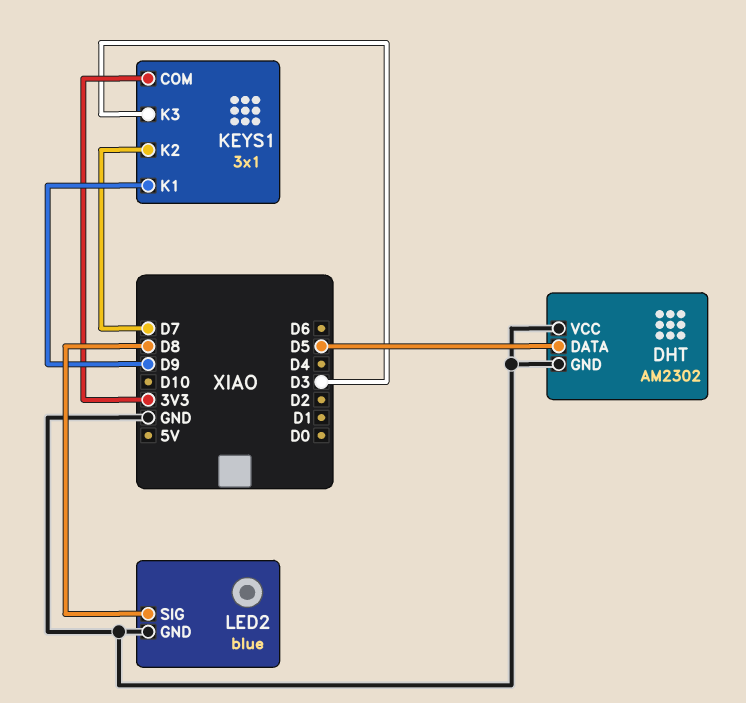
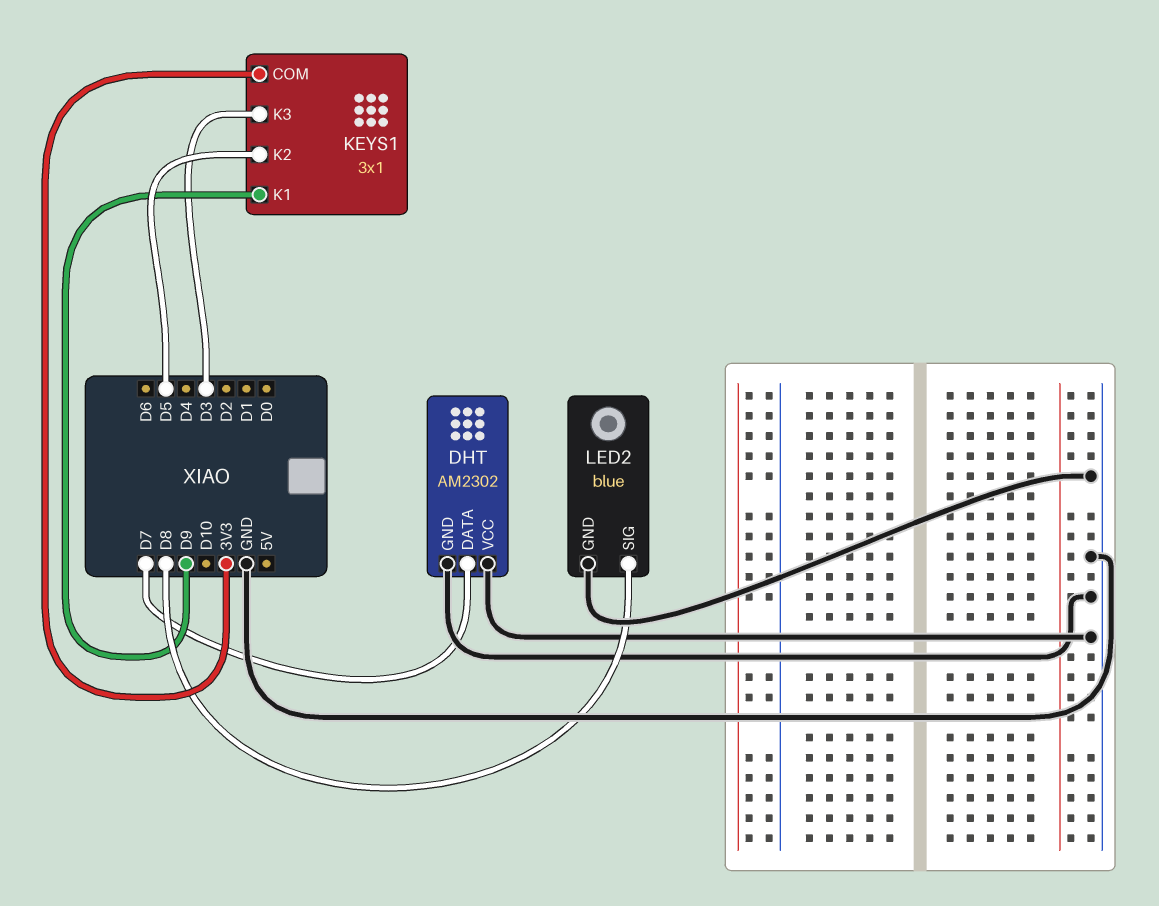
DHT pin DATA: D5 -> D7
KEYS1 pin K2: D7 -> D5

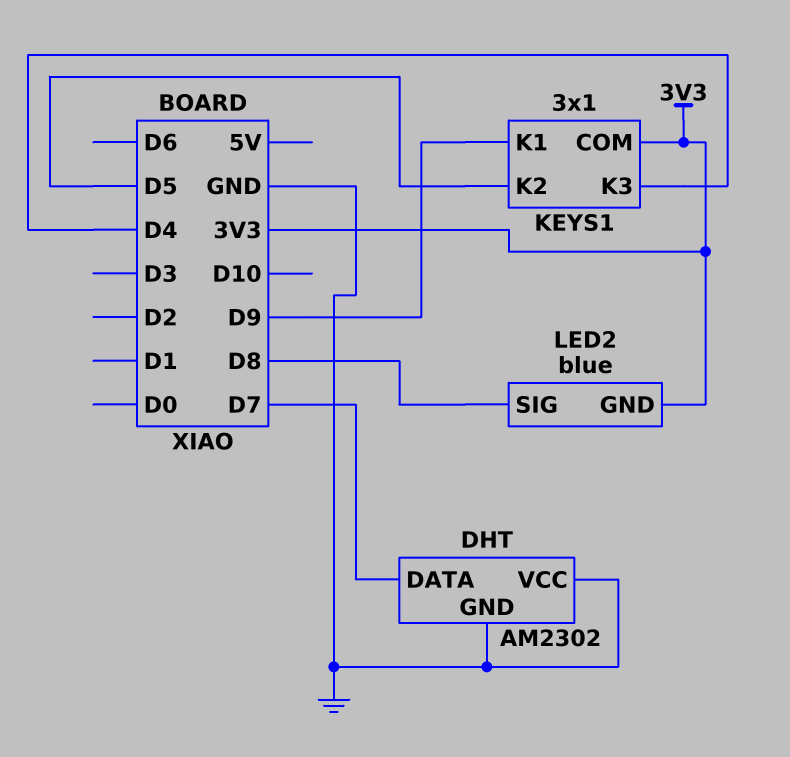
KEYS1 pin K3: D3 -> D4
LED2 pin GND: GND -> 3V3

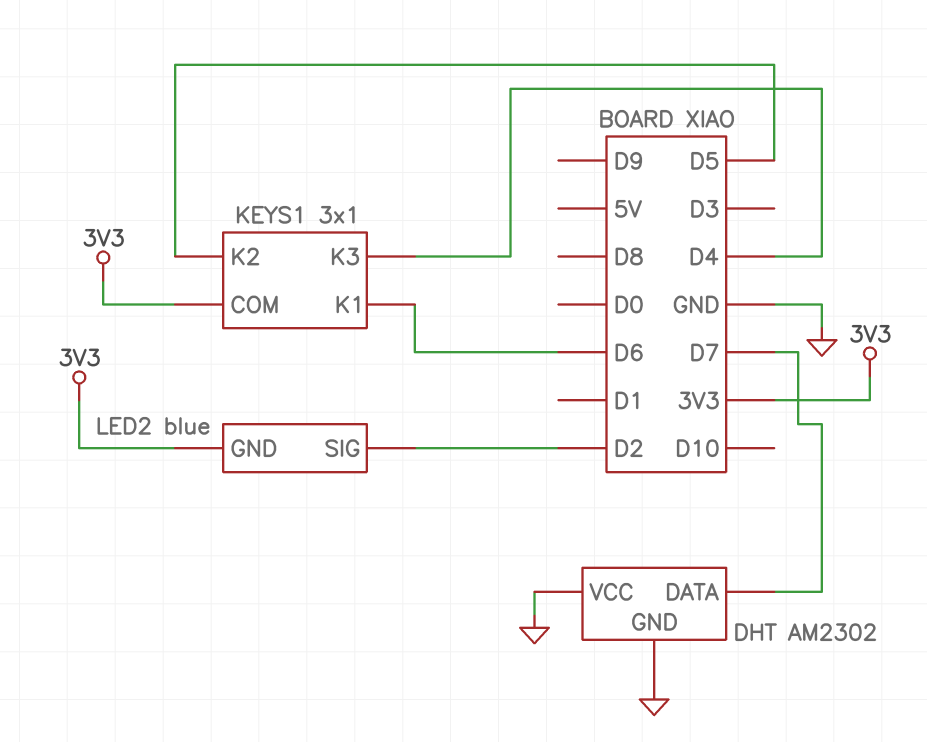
KEYS1 pin K1: D9 -> D6
LED2 pin SIG: D8 -> D2

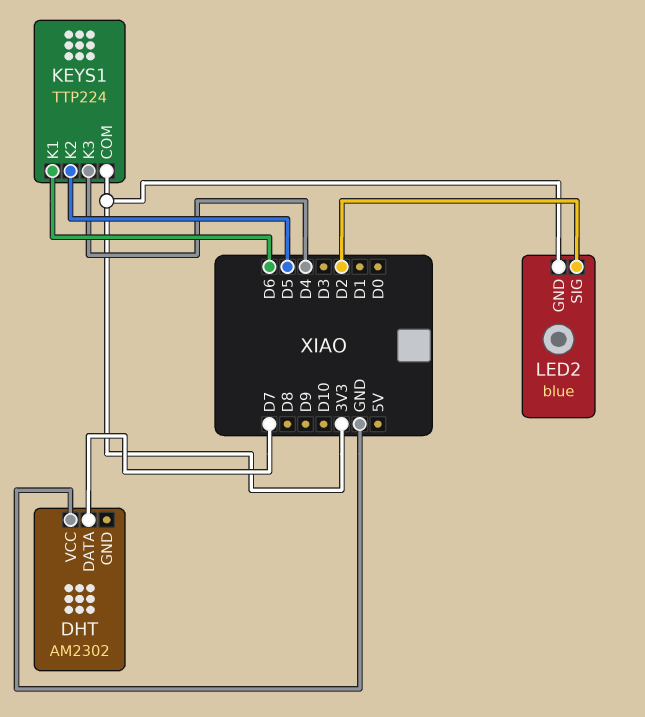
DHT pin GND: GND -> none
KEYS1: 3x1 -> TTP224

